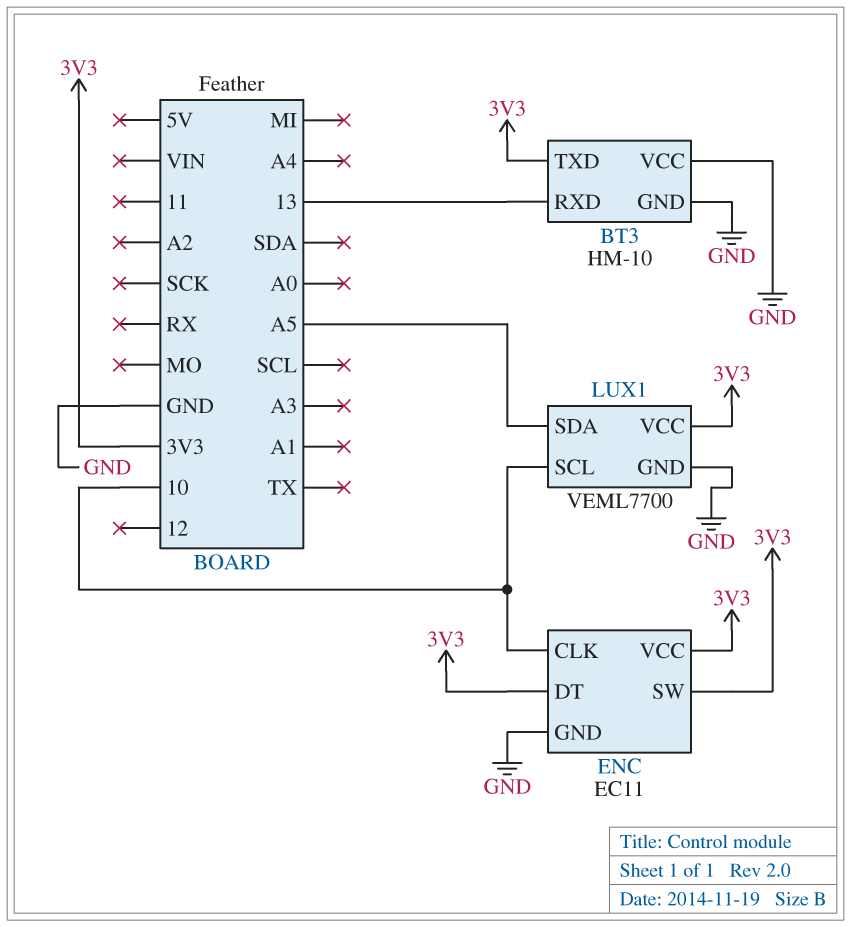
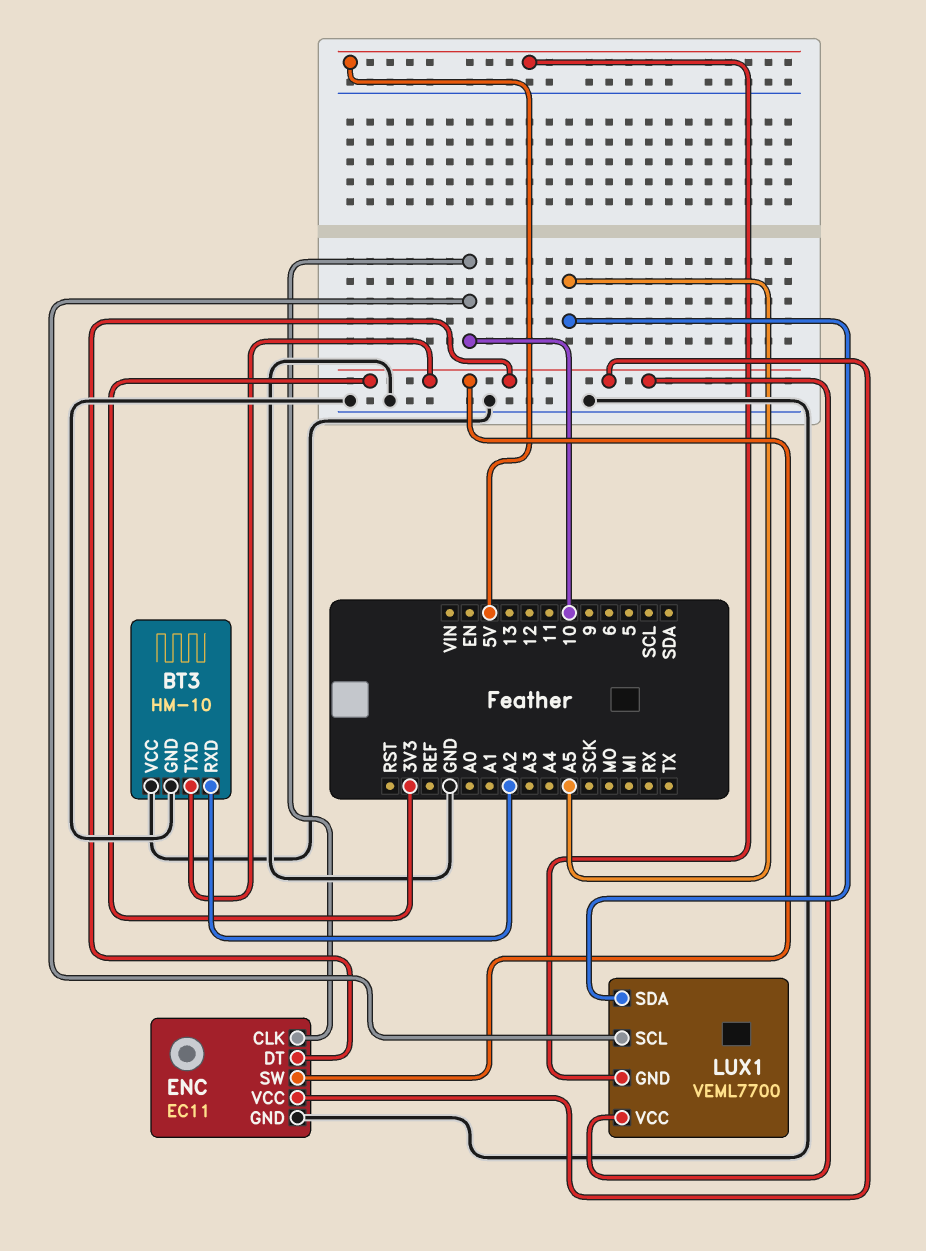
BT3 pin RXD: 13 -> A2
LUX1 pin GND: GND -> 5V

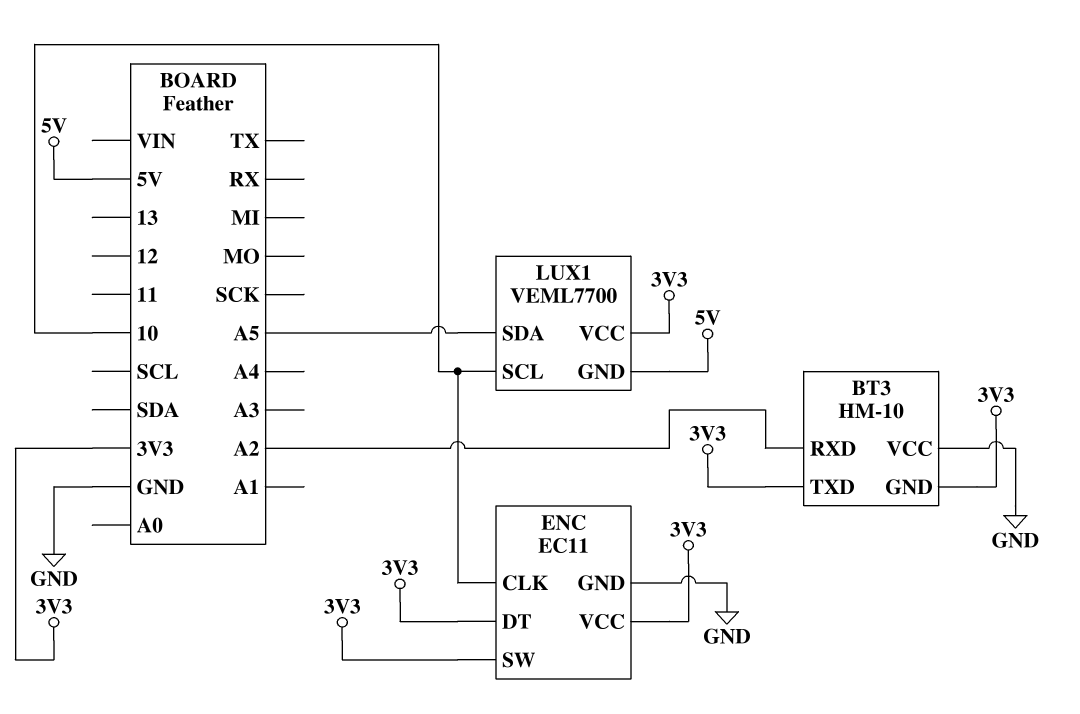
BT3 pin GND: GND -> 3V3

